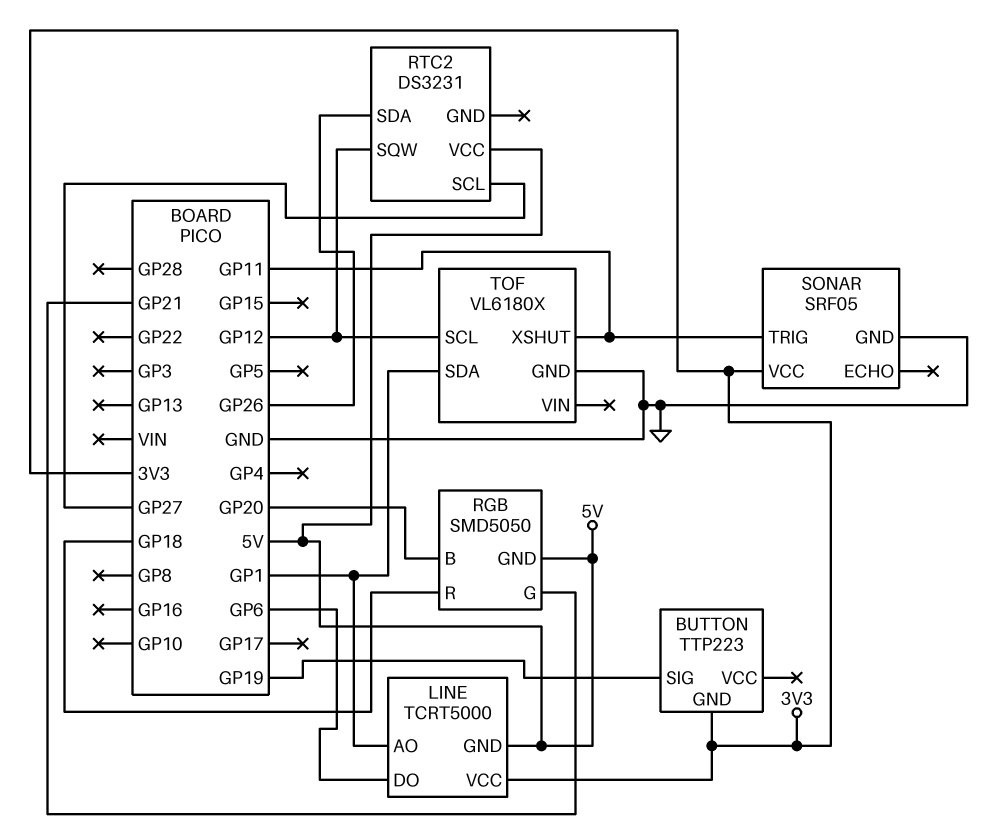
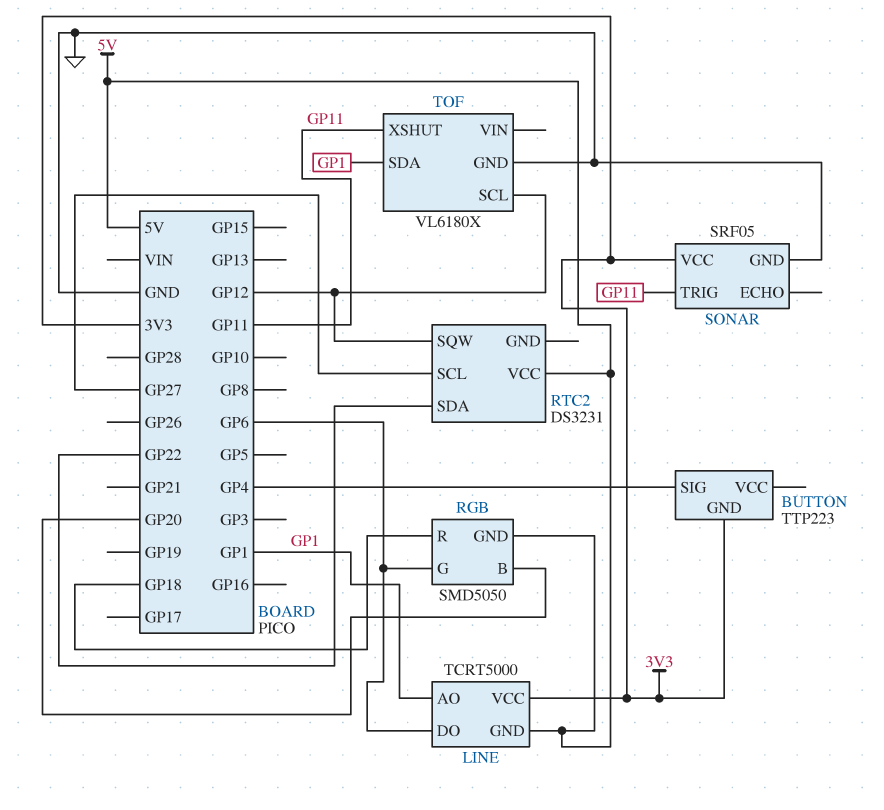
BUTTON pin SIG: GP19 -> GP4
RGB pin G: GP21 -> GP6
RTC2 pin SDA: GP26 -> GP22

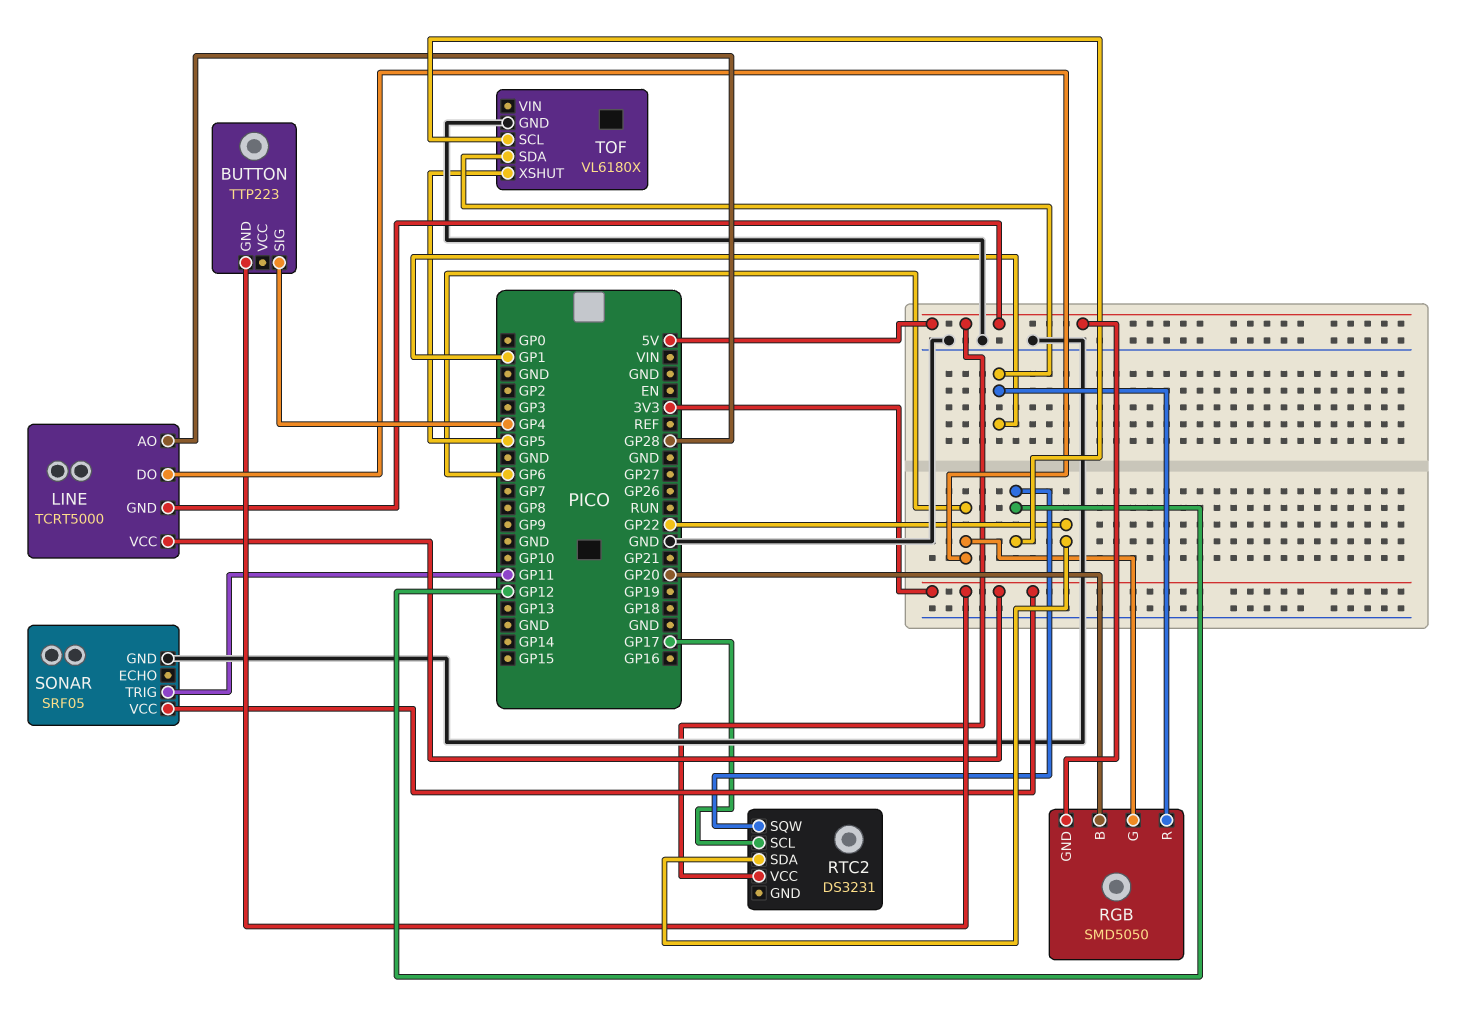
LINE pin AO: GP1 -> GP28
RGB pin R: GP18 -> GP1
RTC2 pin SCL: GP27 -> GP17
TOF pin XSHUT: GP11 -> GP5

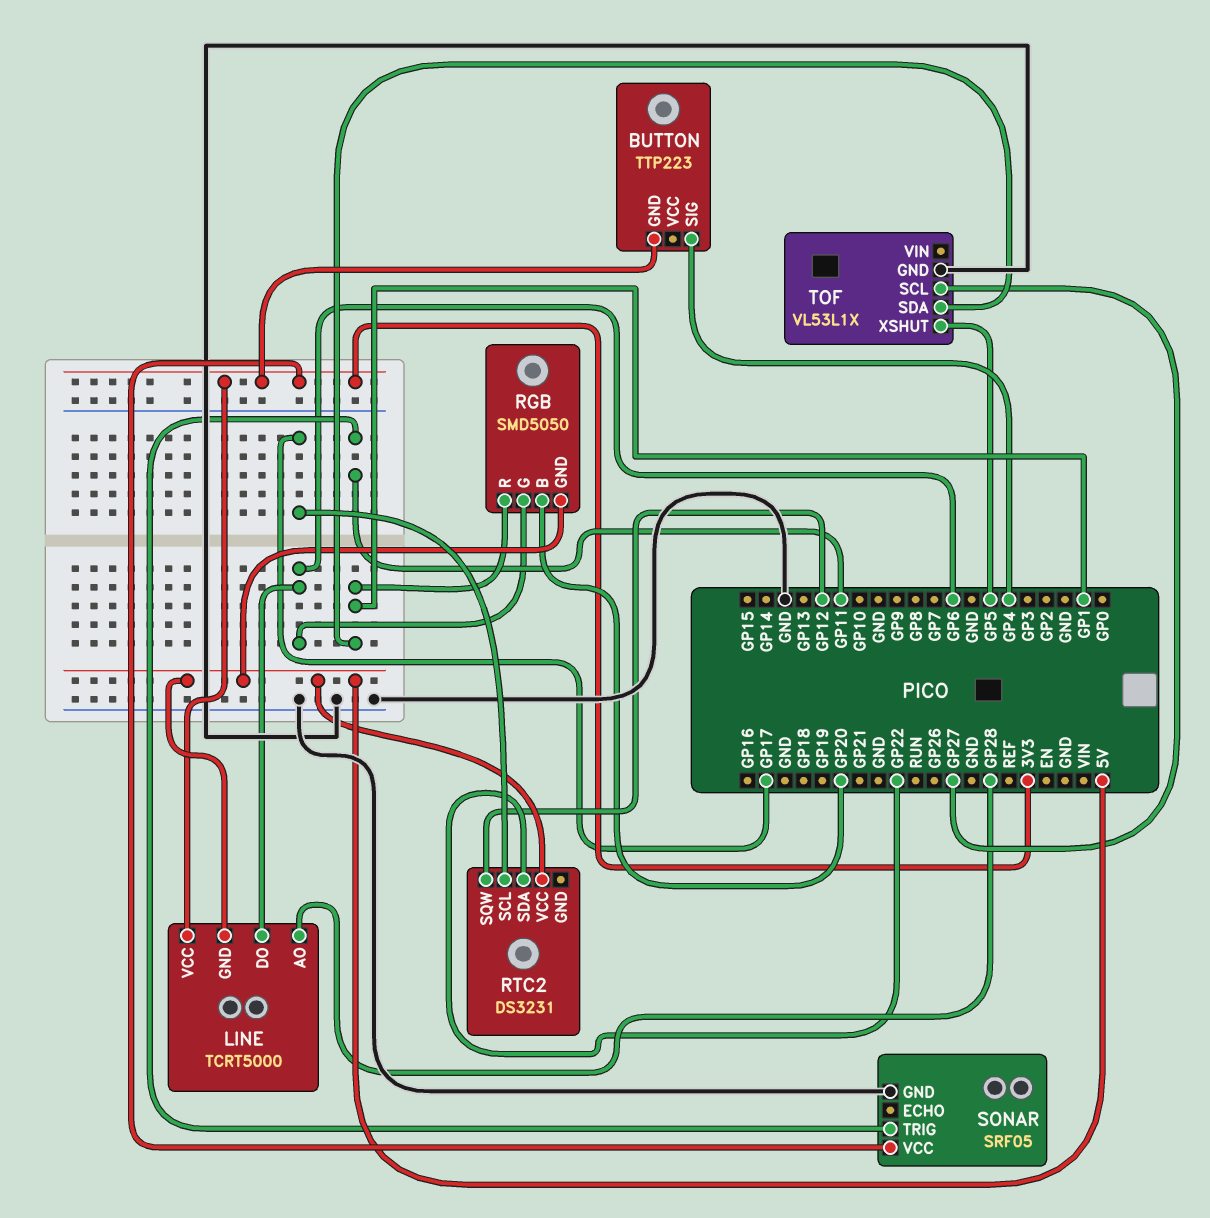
TOF: VL6180X -> VL53L1X
TOF pin SCL: GP12 -> GP27

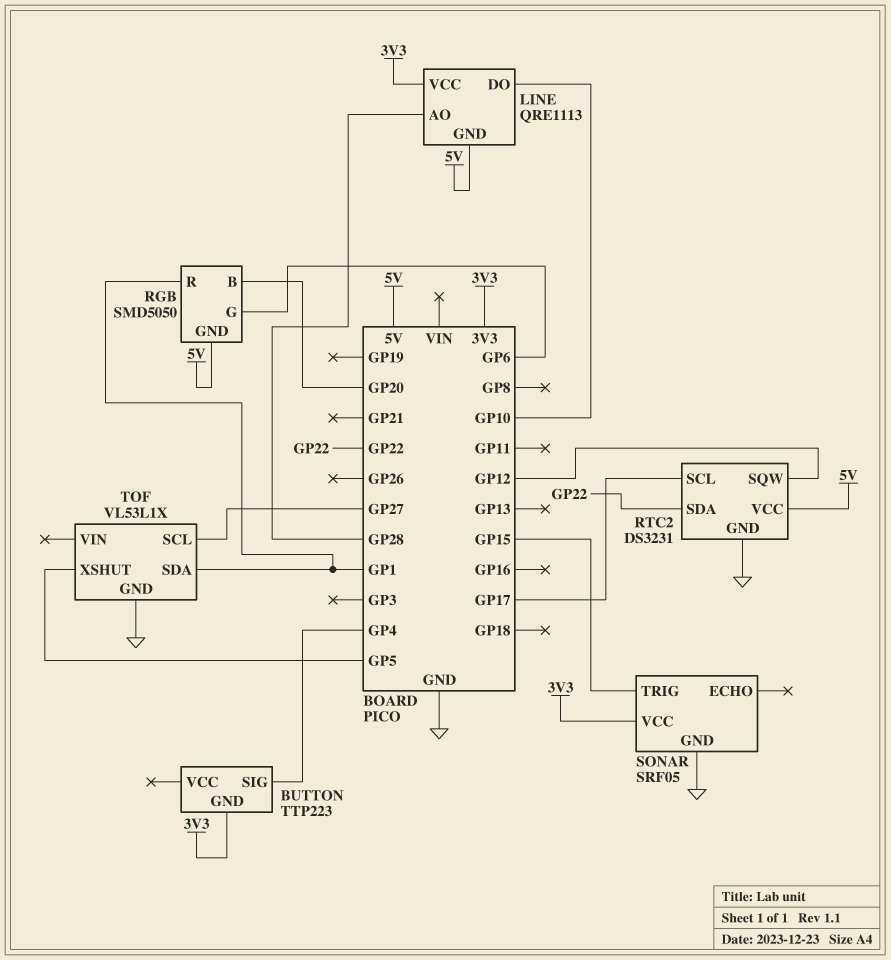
LINE: TCRT5000 -> QRE1113
LINE pin DO: GP6 -> GP10
RTC2 pin GND: none -> GND
SONAR pin TRIG: GP11 -> GP15

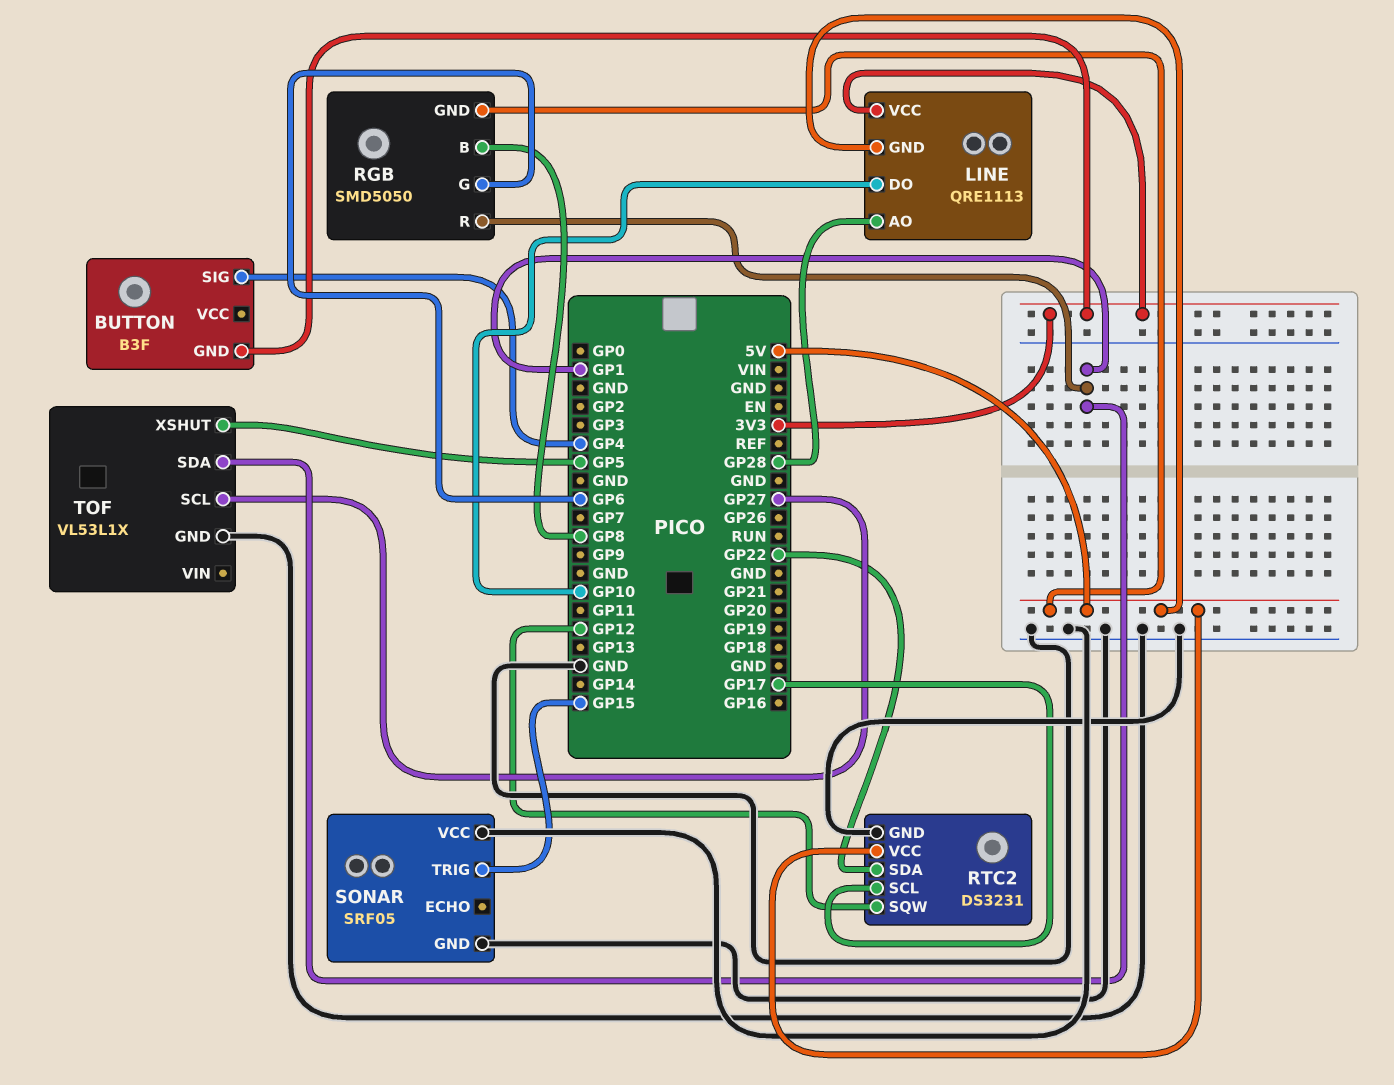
BUTTON: TTP223 -> B3F
RGB pin B: GP20 -> GP8
SONAR pin VCC: 3V3 -> GND

